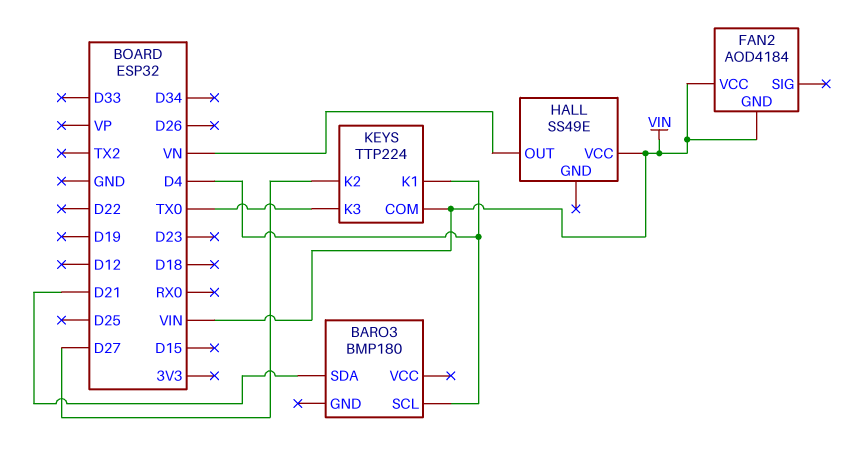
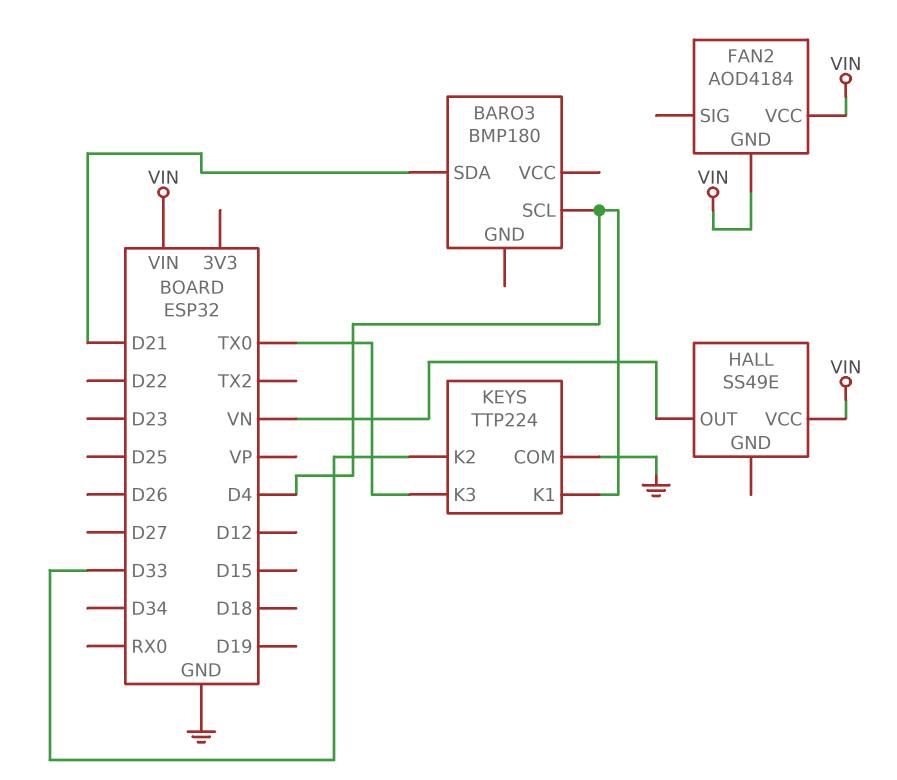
KEYS pin COM: VIN -> GND
KEYS pin K2: D27 -> D33

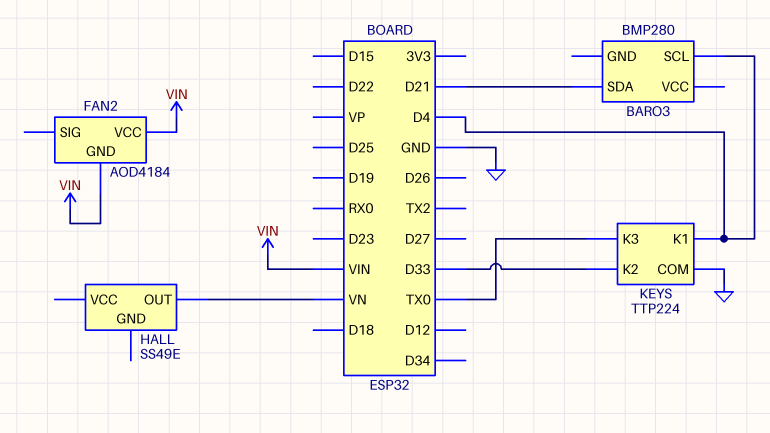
BARO3: BMP180 -> BMP280
HALL pin VCC: VIN -> none

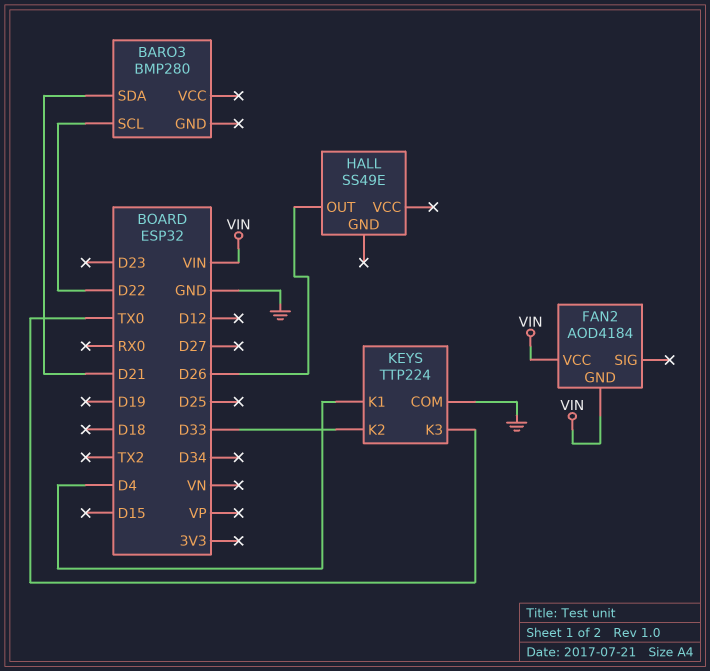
BARO3 pin SCL: D4 -> D22
HALL pin OUT: VN -> D26

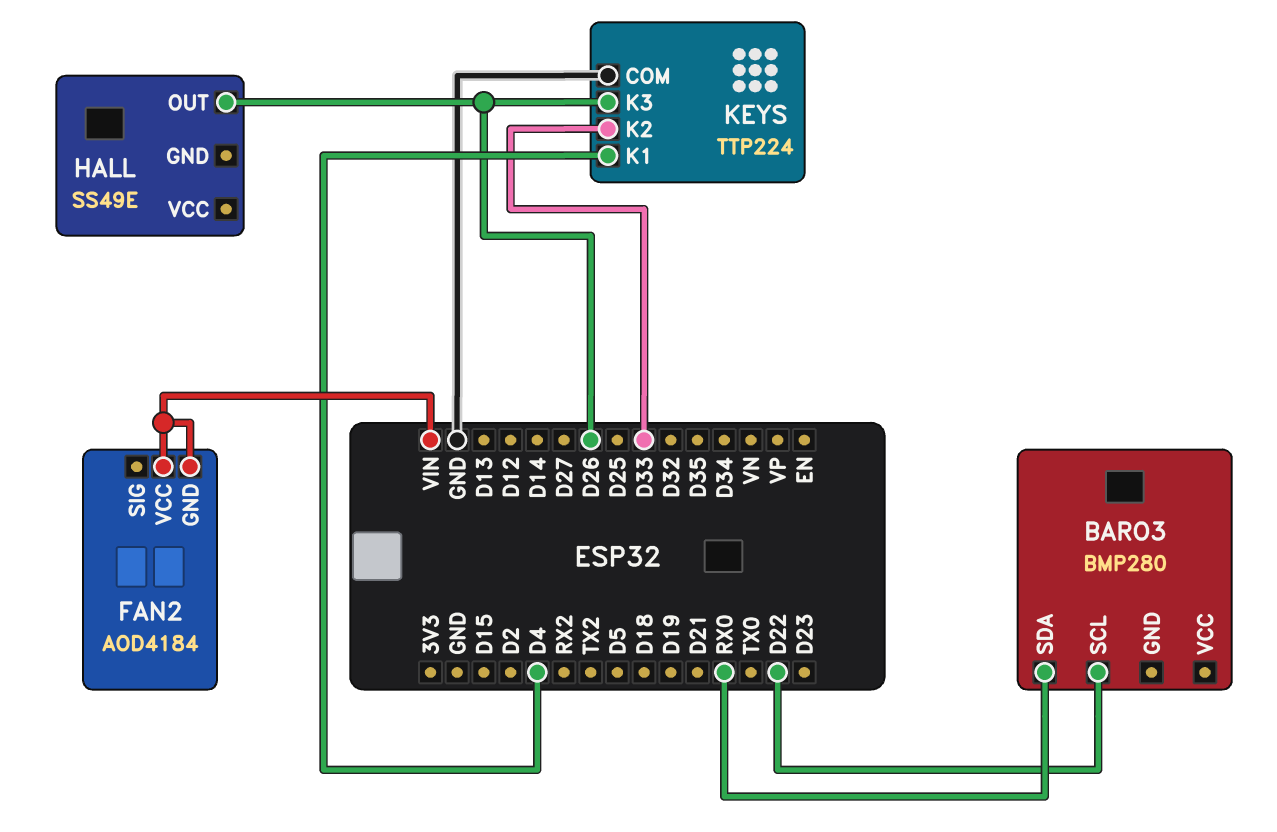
BARO3 pin SDA: D21 -> RX0
KEYS pin K3: TX0 -> D26

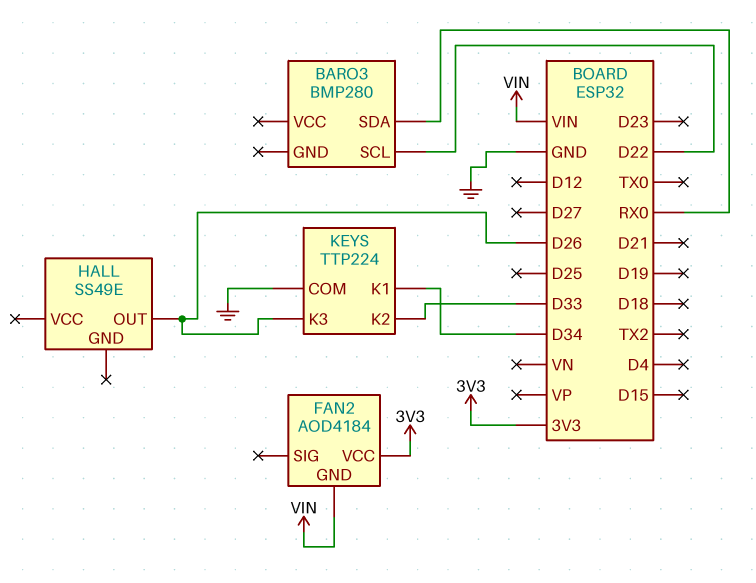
FAN2 pin VCC: VIN -> 3V3
KEYS pin K1: D4 -> D34

